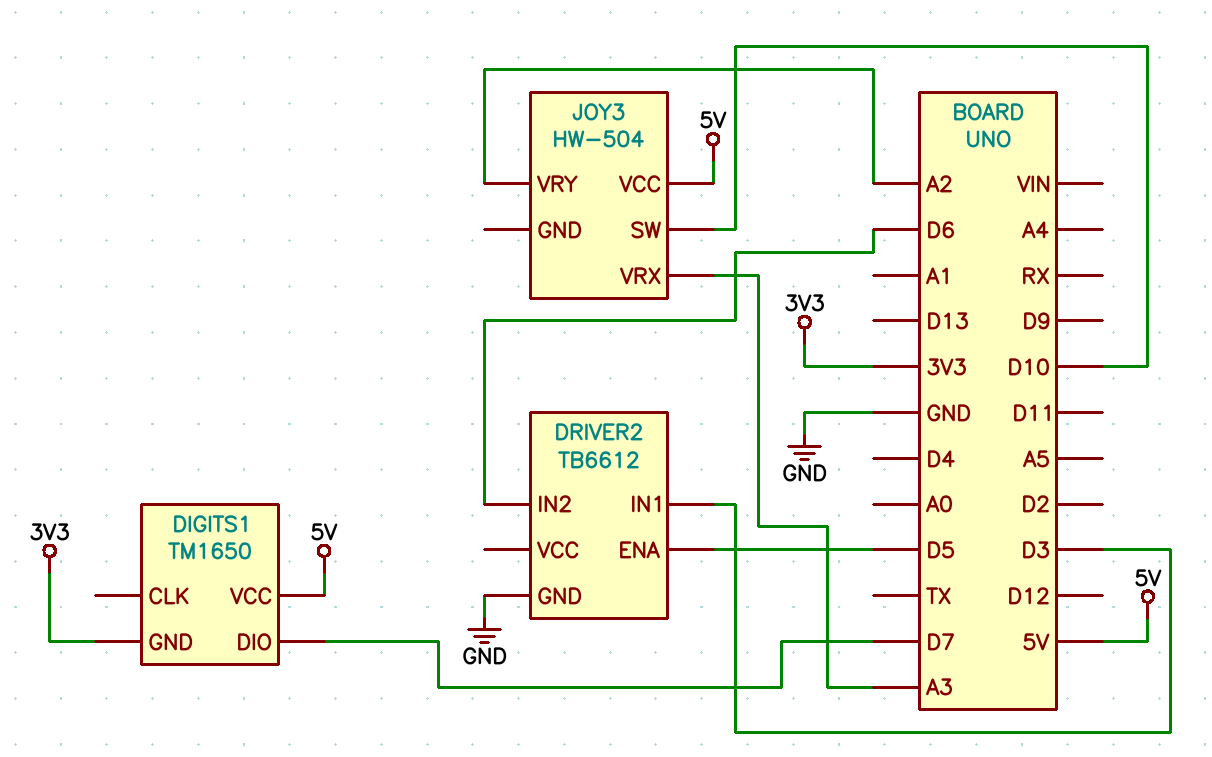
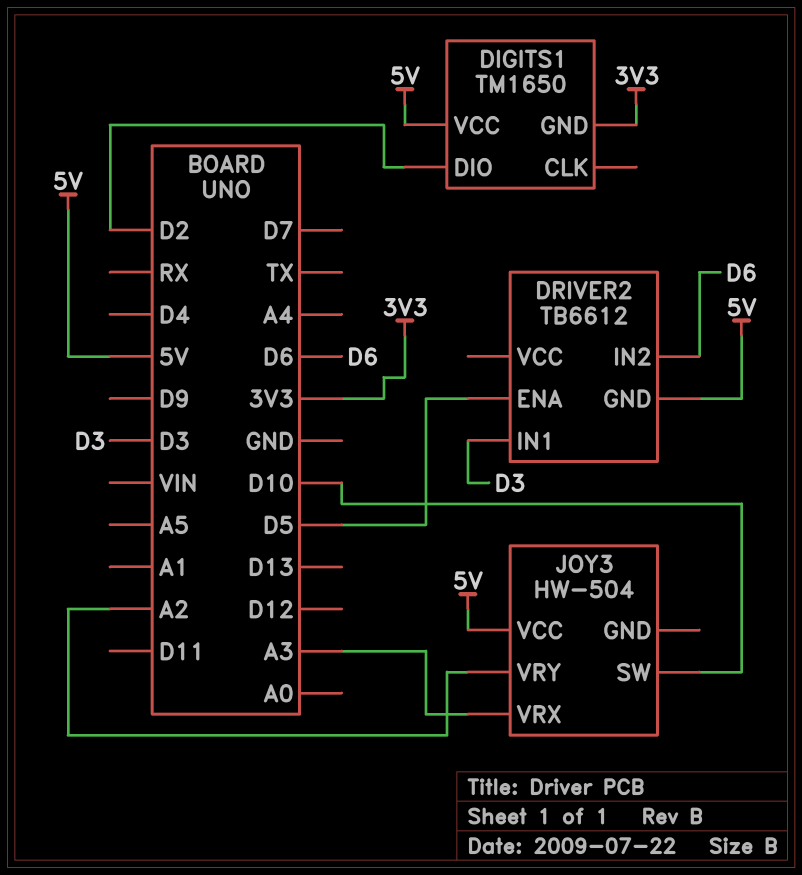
DIGITS1 pin DIO: D7 -> D2
DRIVER2 pin GND: GND -> 5V

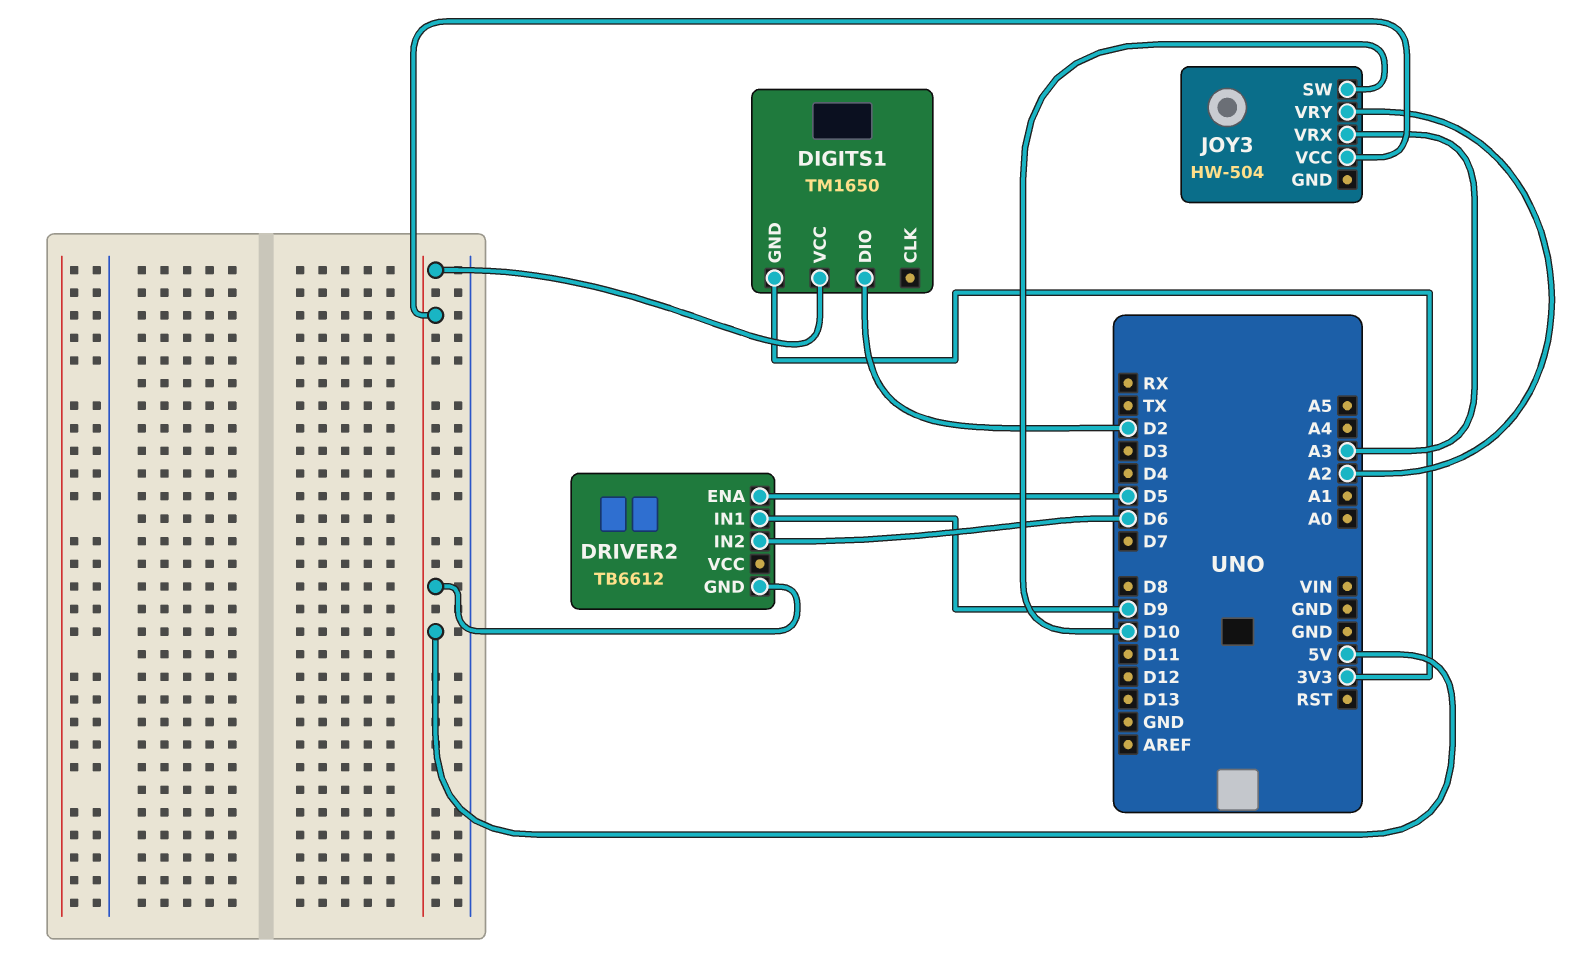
DRIVER2 pin IN1: D3 -> D9

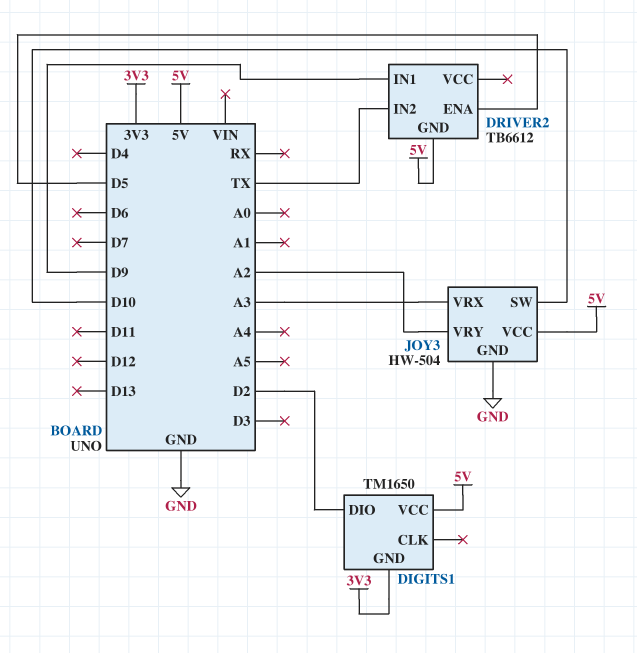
DRIVER2 pin IN2: D6 -> TX
JOY3 pin GND: none -> GND

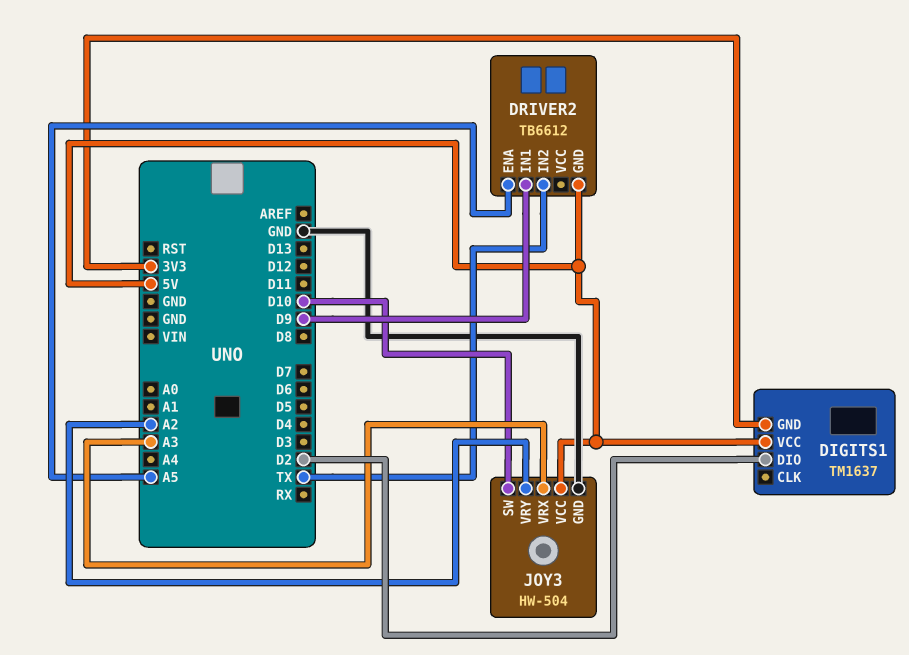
DIGITS1: TM1650 -> TM1637
DRIVER2 pin ENA: D5 -> A5

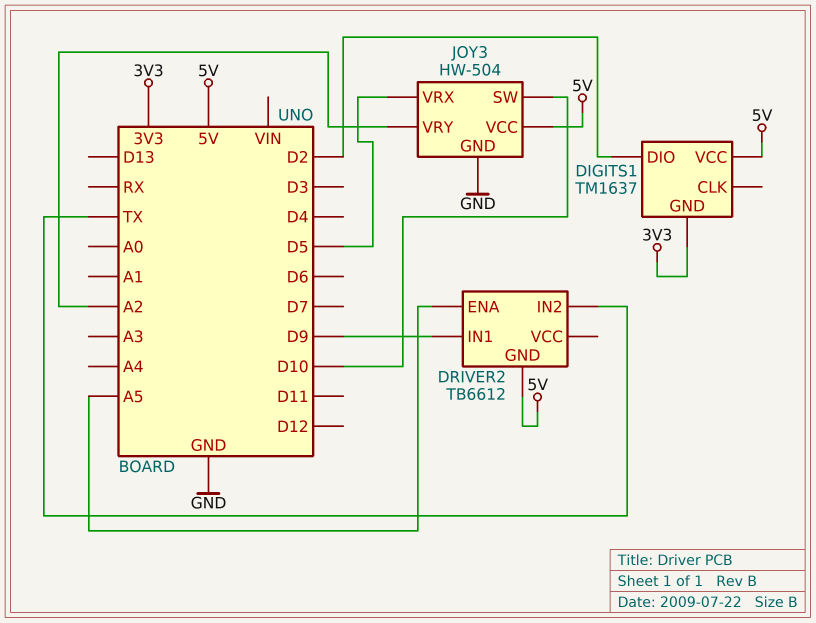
JOY3 pin VRX: A3 -> D5

